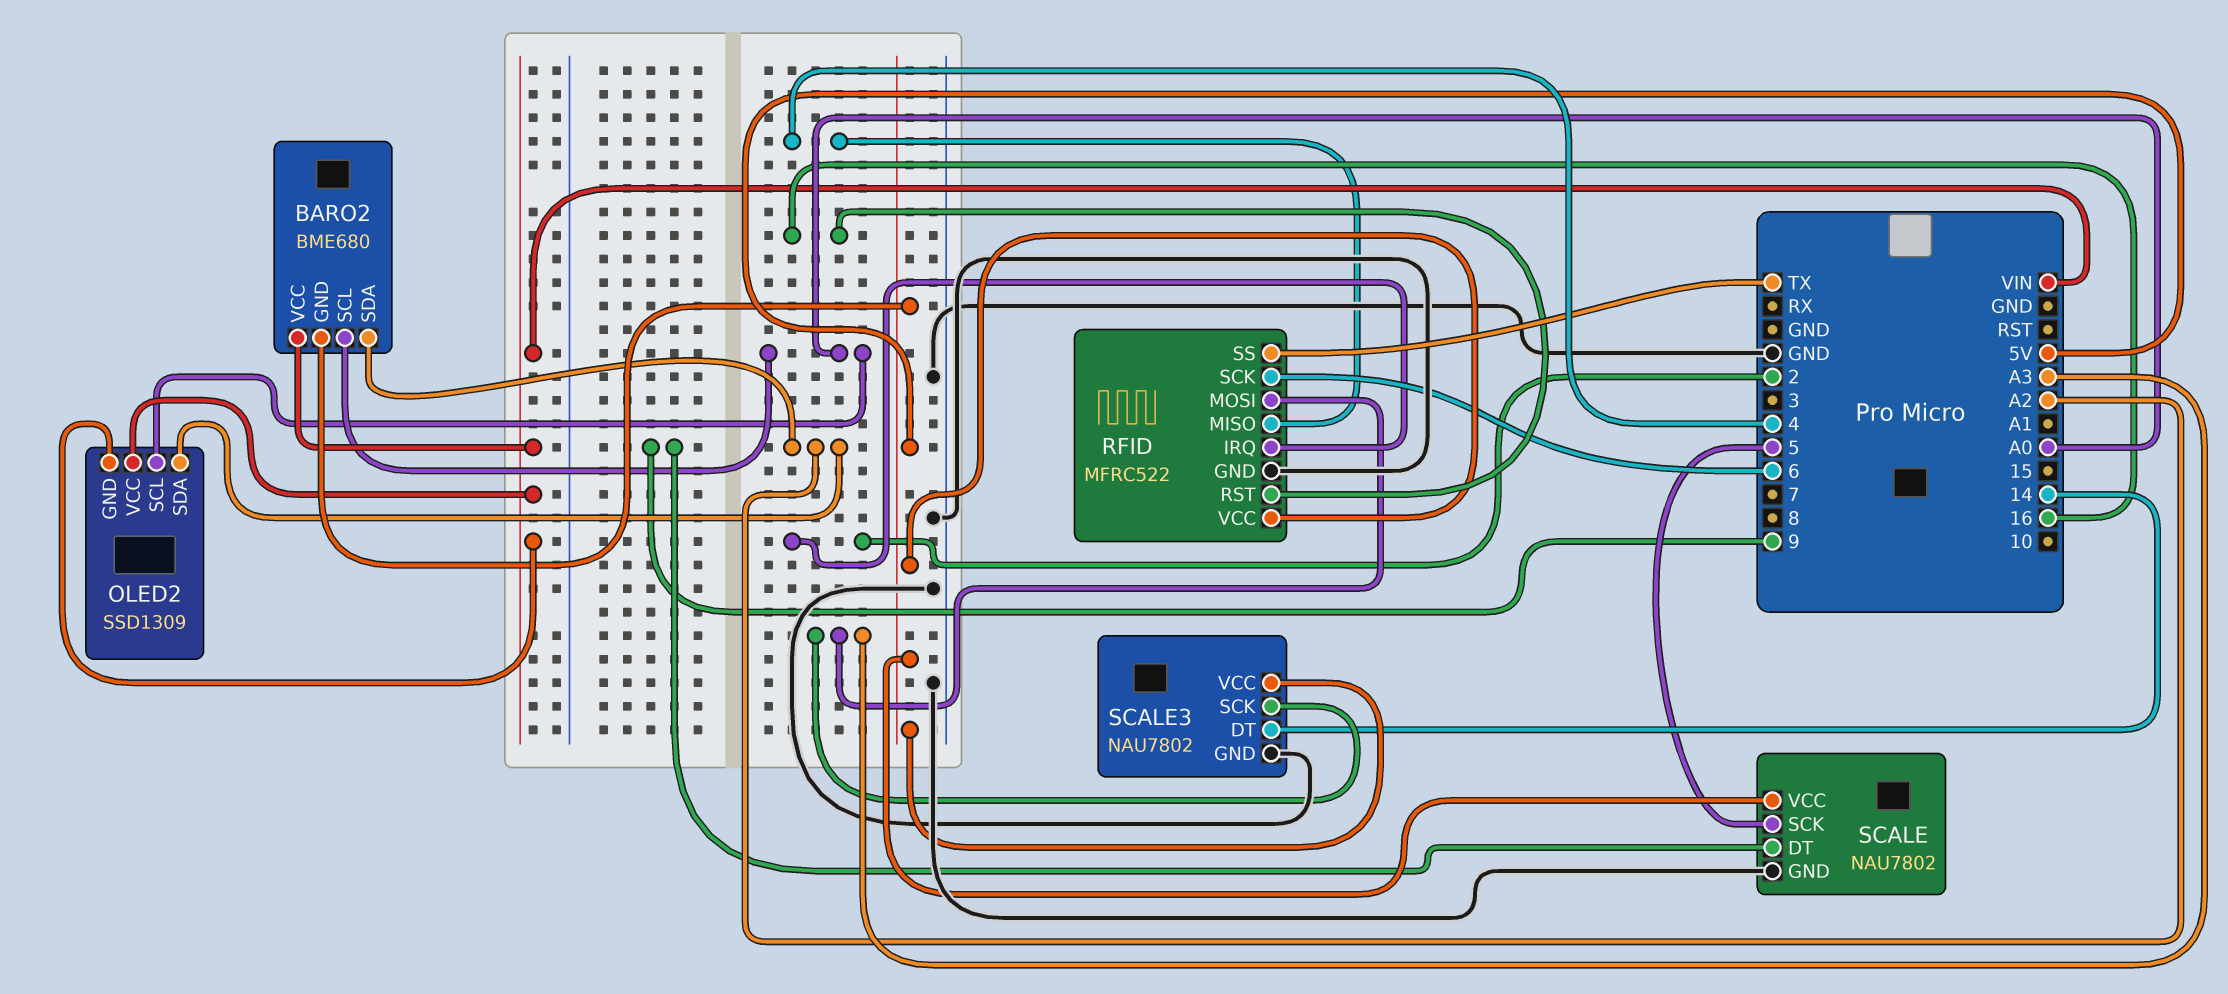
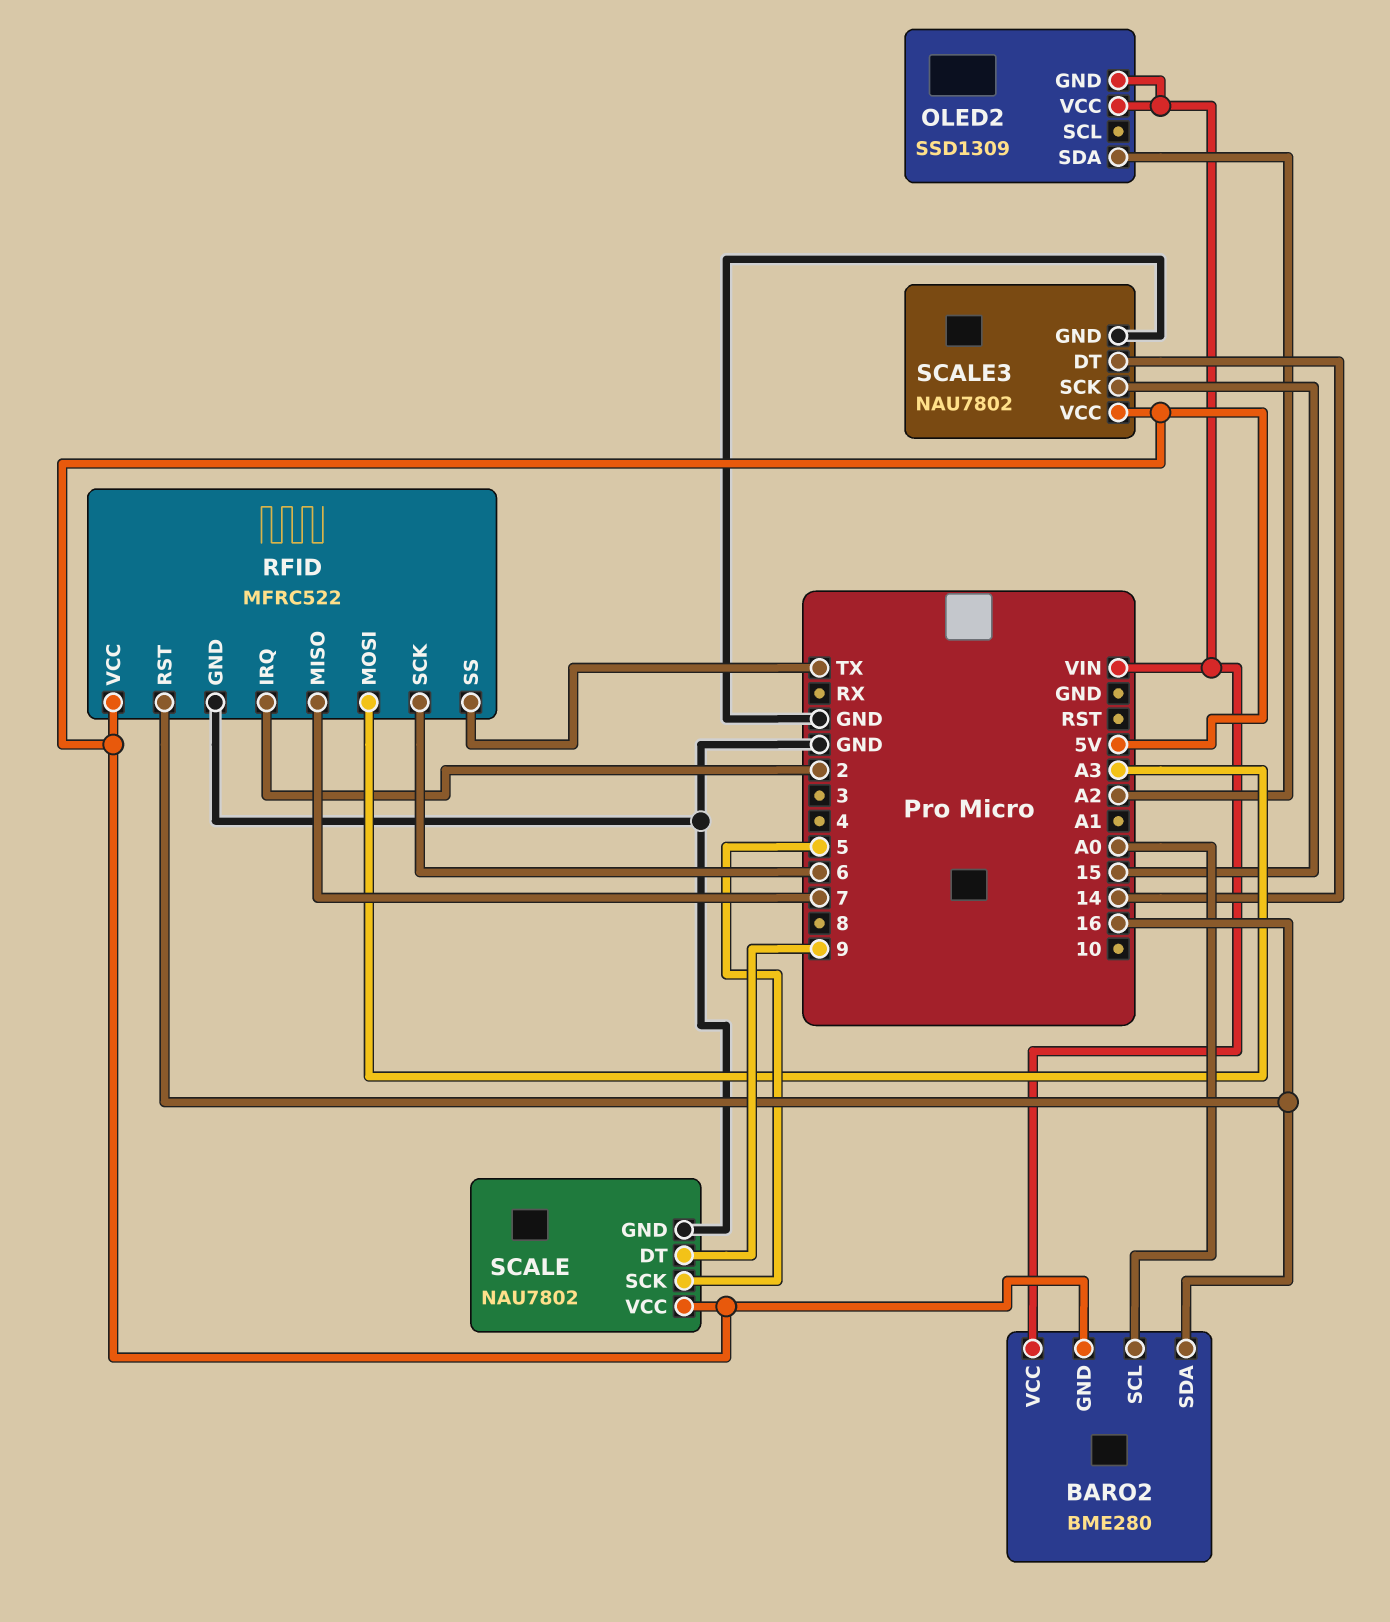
BARO2: BME680 -> BME280
BARO2 pin SDA: A2 -> 16
OLED2 pin SCL: A0 -> none
RFID pin MISO: 4 -> 7
SCALE3 pin SCK: A3 -> 15

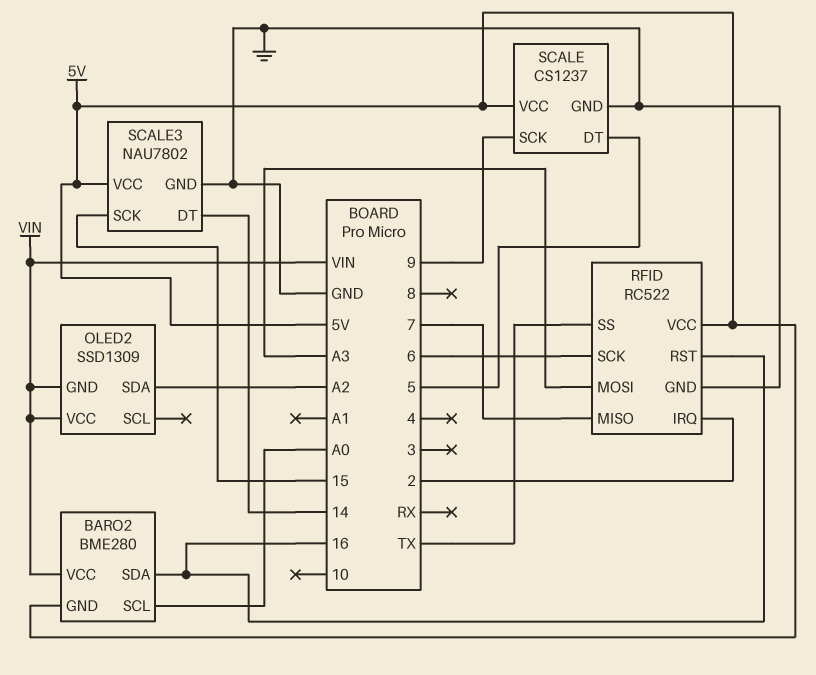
RFID: MFRC522 -> RC522
SCALE: NAU7802 -> CS1237
SCALE pin DT: 9 -> 5
SCALE pin SCK: 5 -> 9

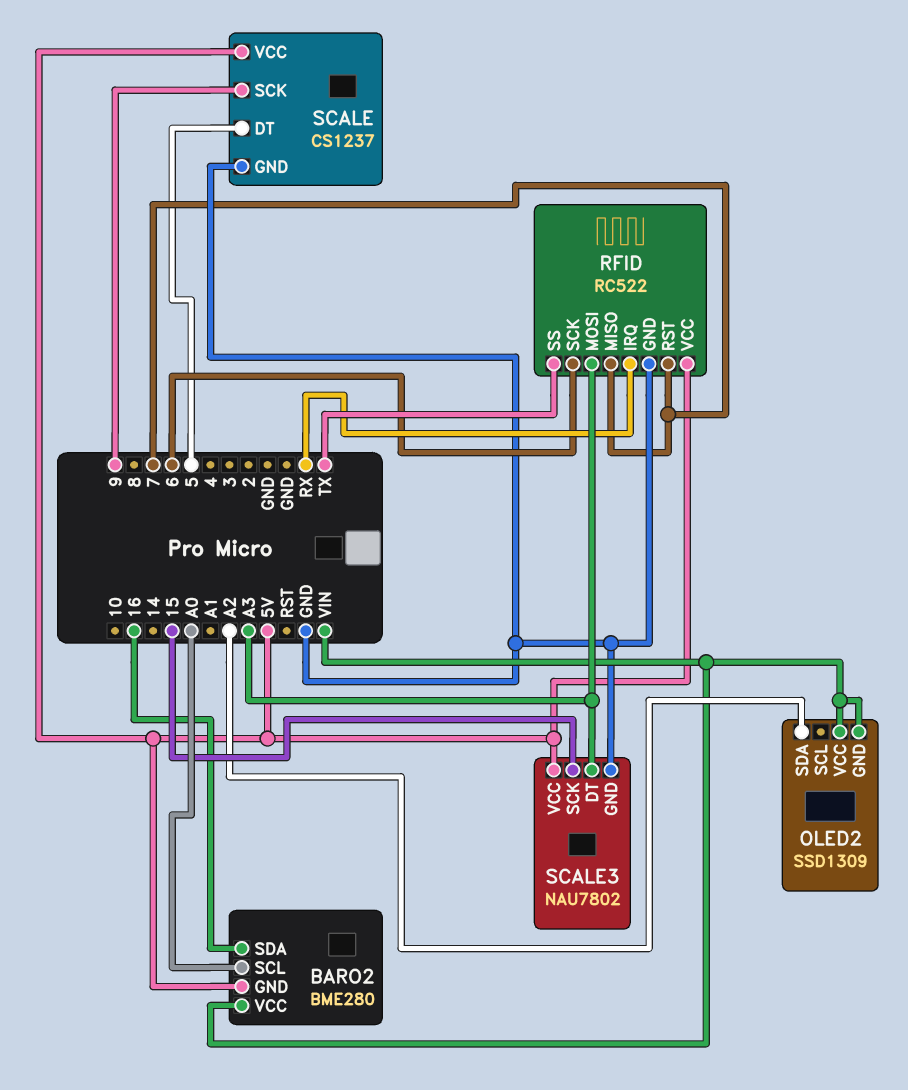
RFID pin IRQ: 2 -> RX
RFID pin RST: 16 -> 7
SCALE3 pin DT: 14 -> A3

